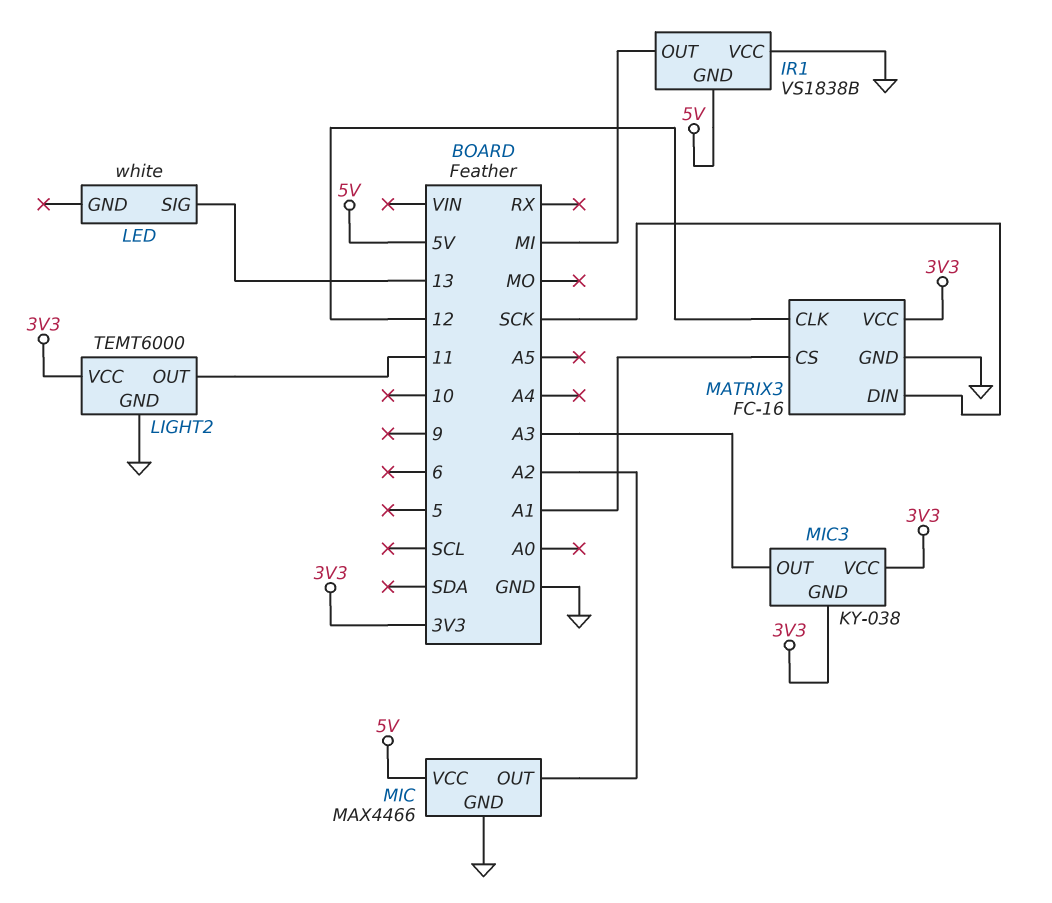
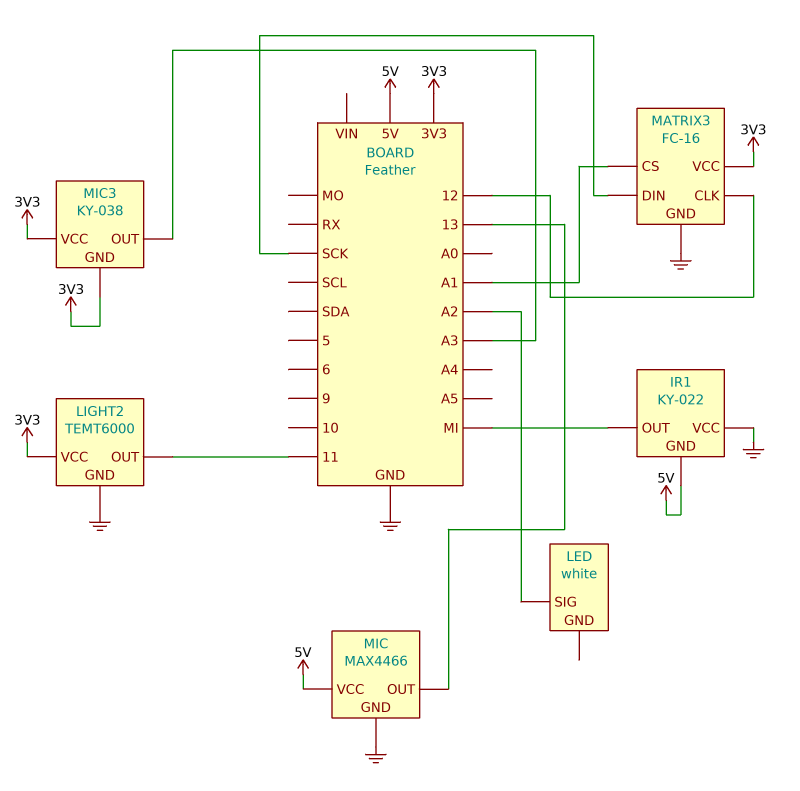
IR1: VS1838B -> KY-022
LED pin SIG: 13 -> A2
MIC pin OUT: A2 -> 13

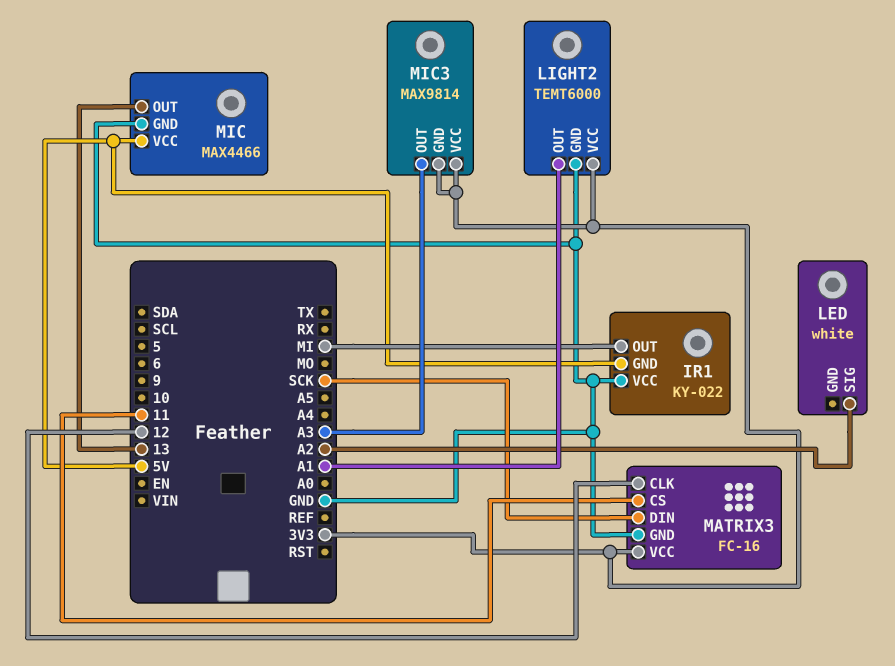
LIGHT2 pin OUT: 11 -> A1
MATRIX3 pin CS: A1 -> 11
MIC3: KY-038 -> MAX9814

